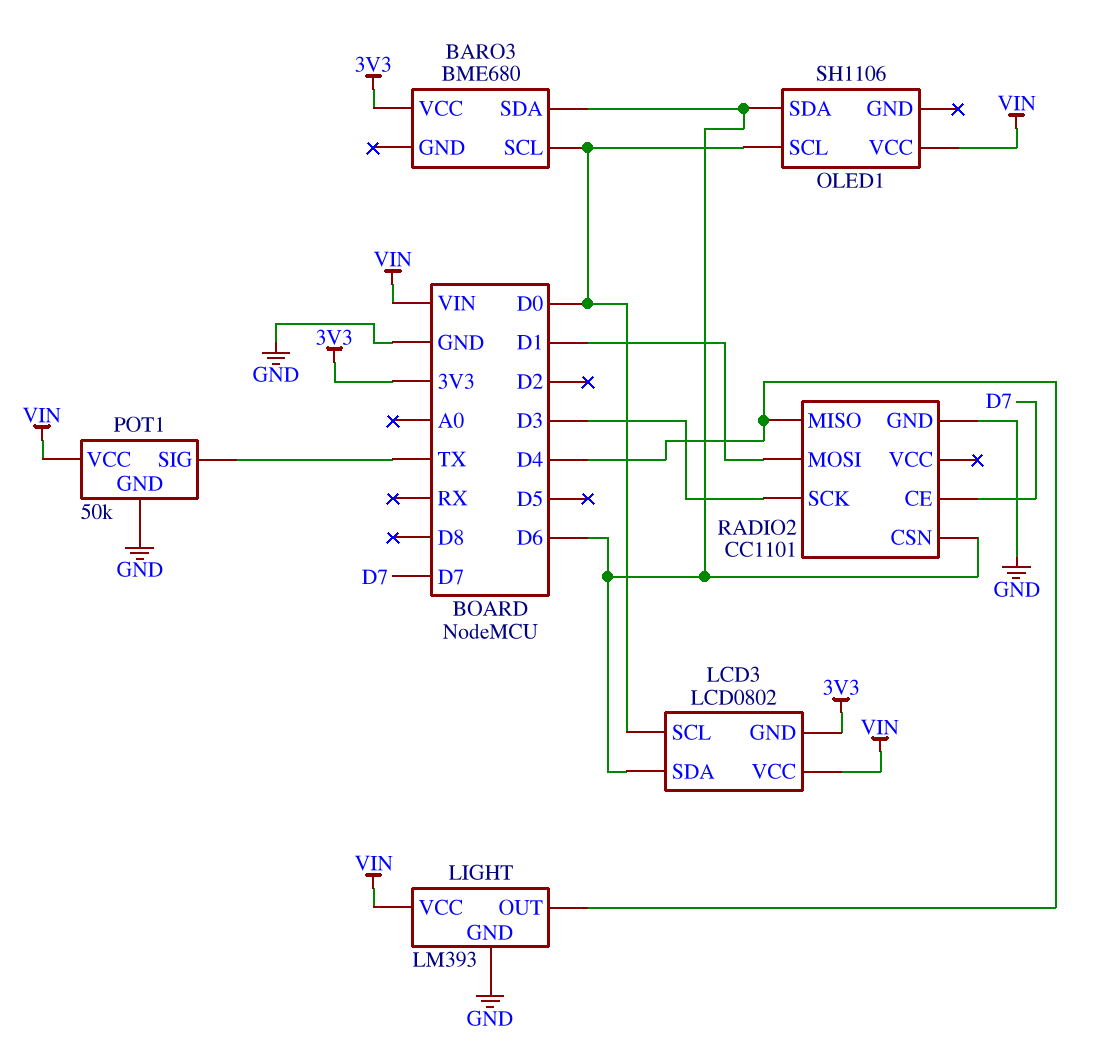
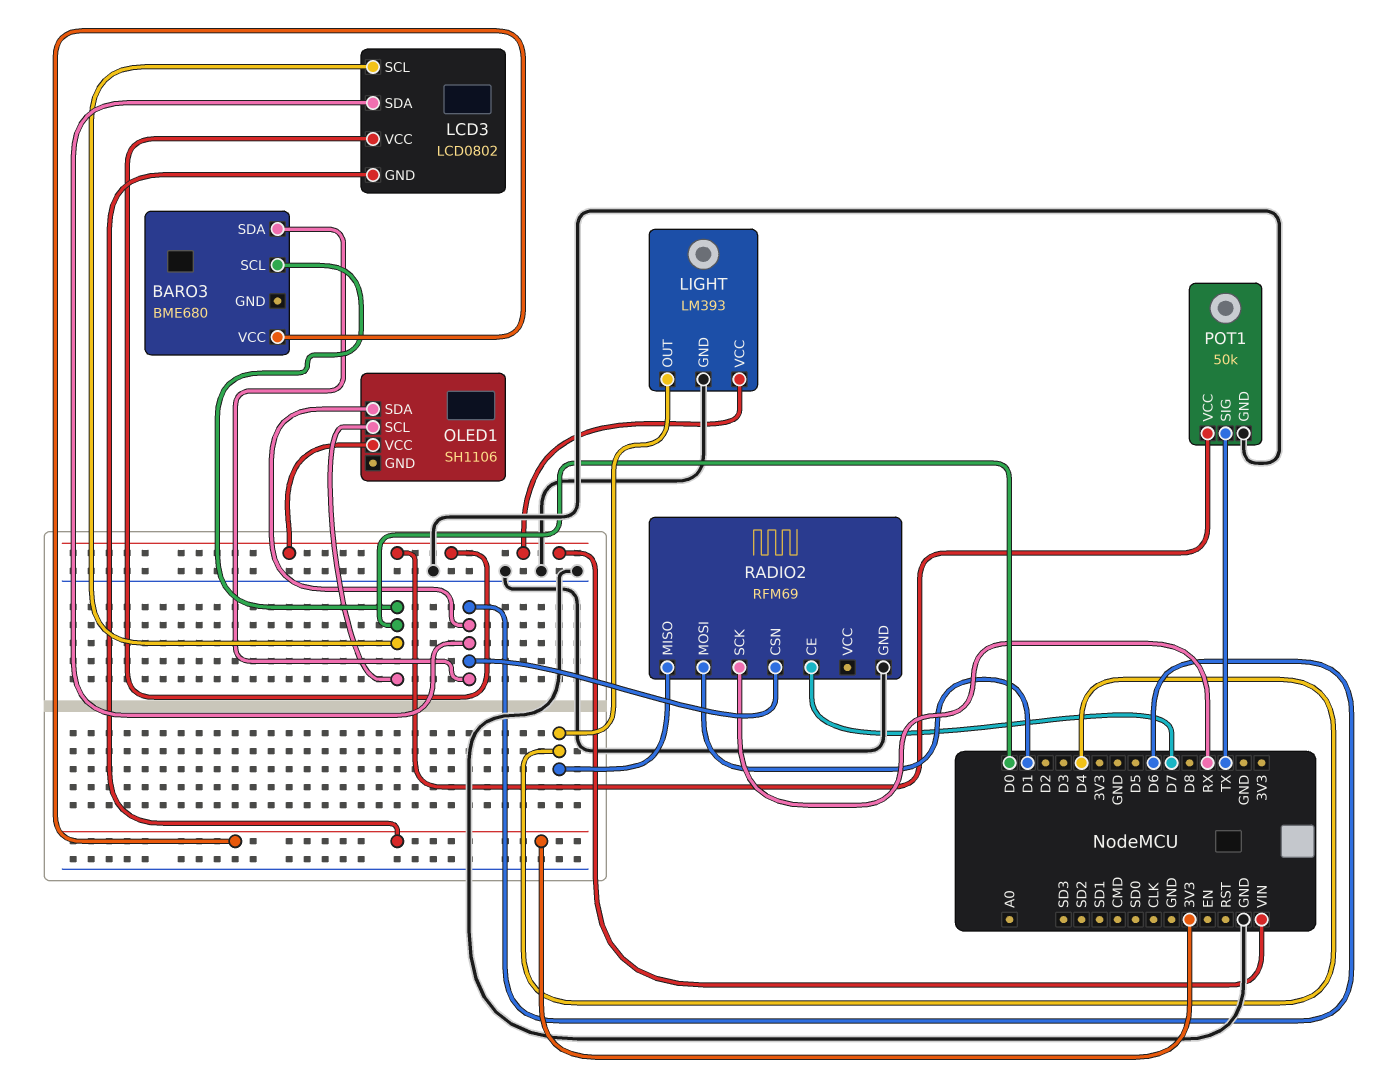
RADIO2: CC1101 -> RFM69
RADIO2 pin SCK: D3 -> RX

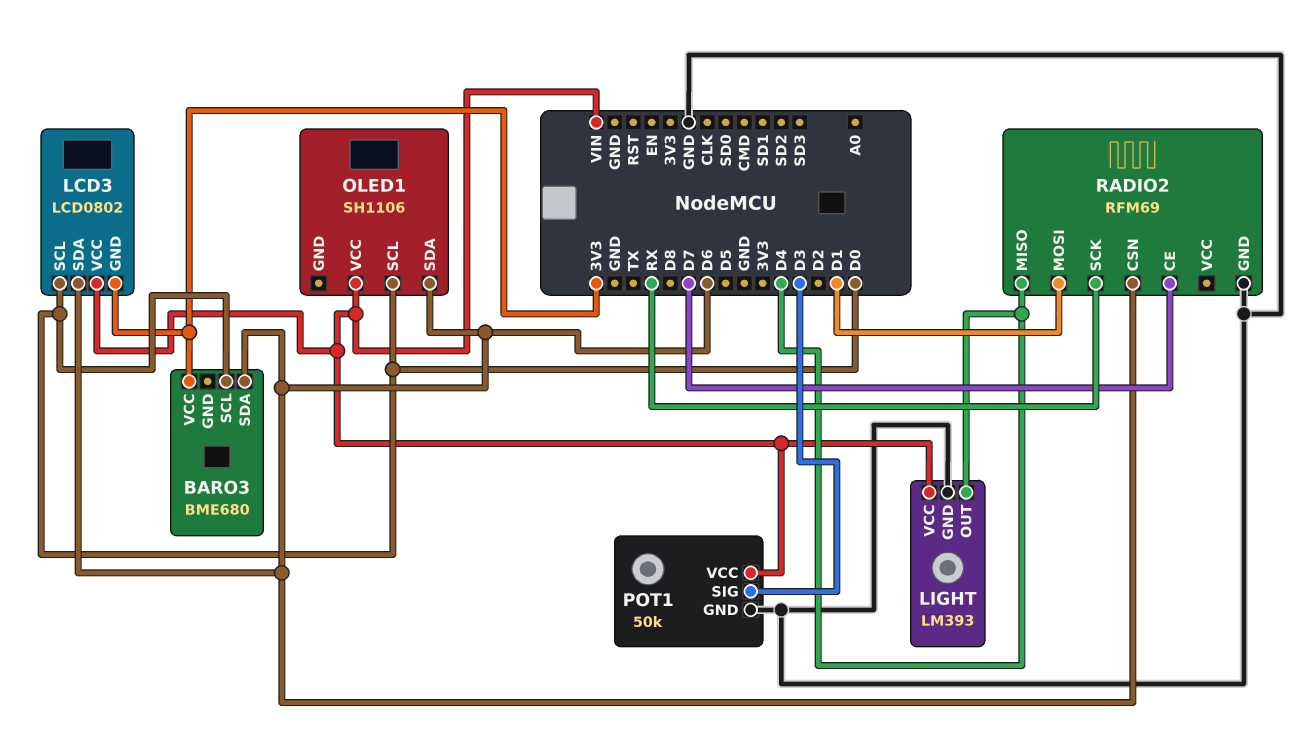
POT1 pin SIG: TX -> D3

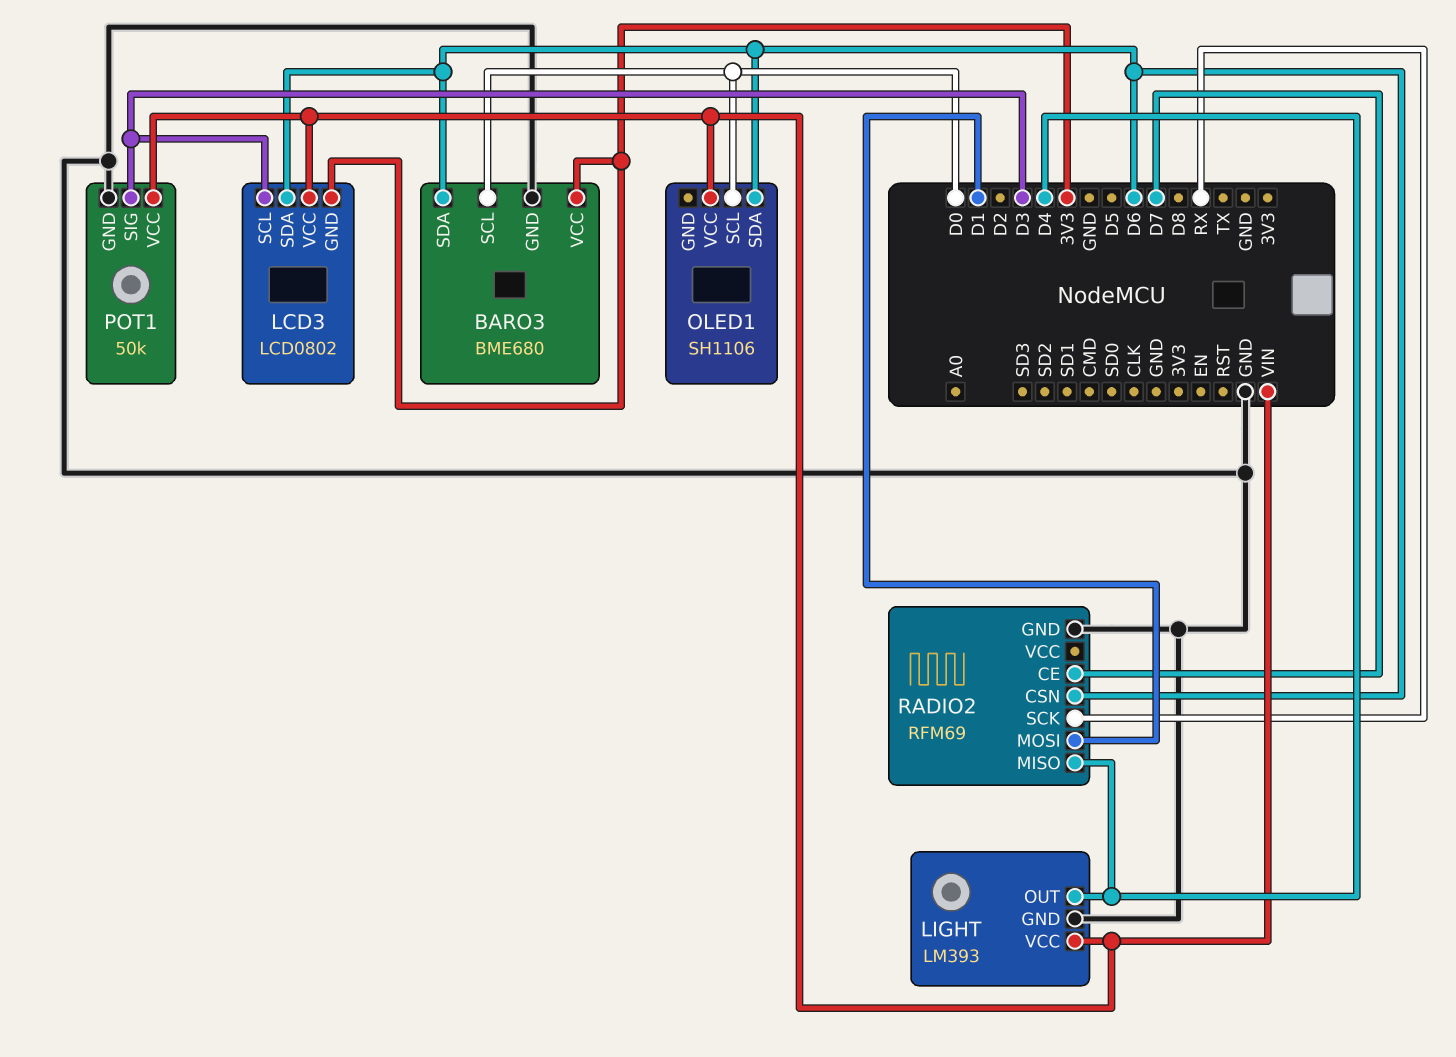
BARO3 pin GND: none -> GND
LCD3 pin SCL: D0 -> D3

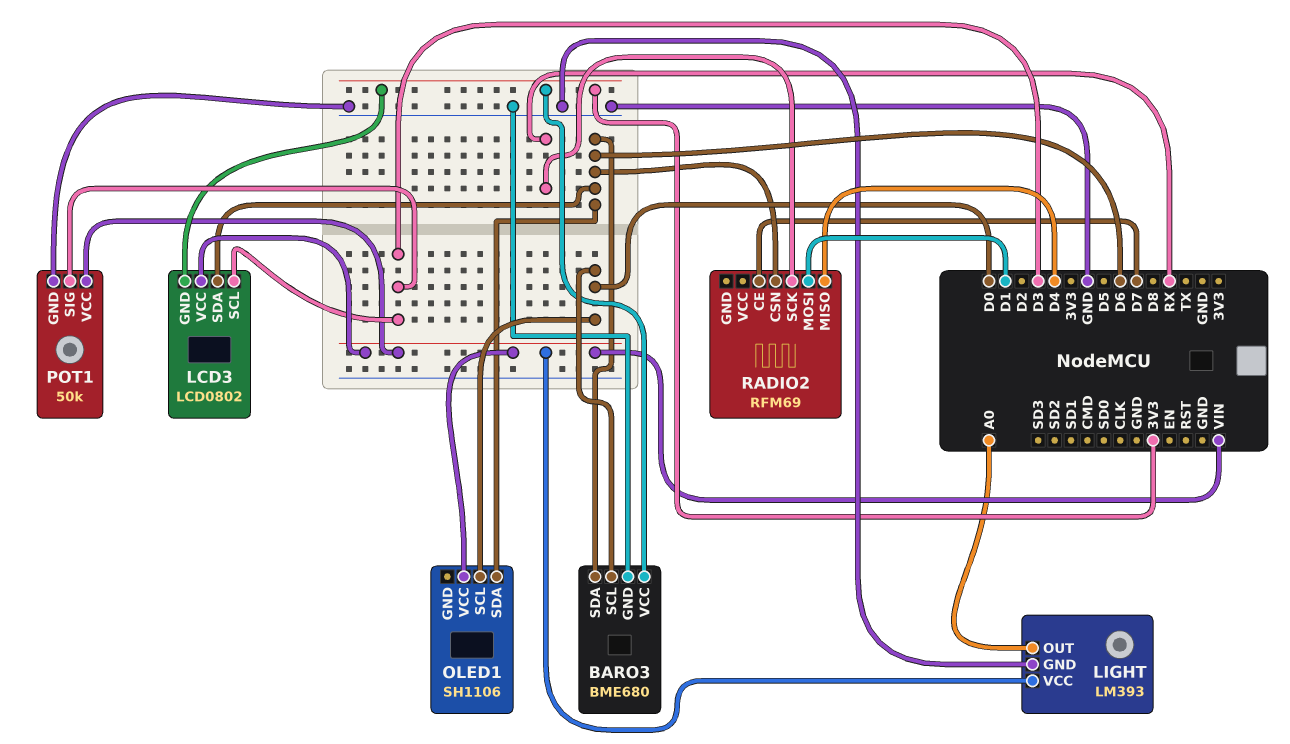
LIGHT pin OUT: D4 -> A0
RADIO2 pin GND: GND -> none

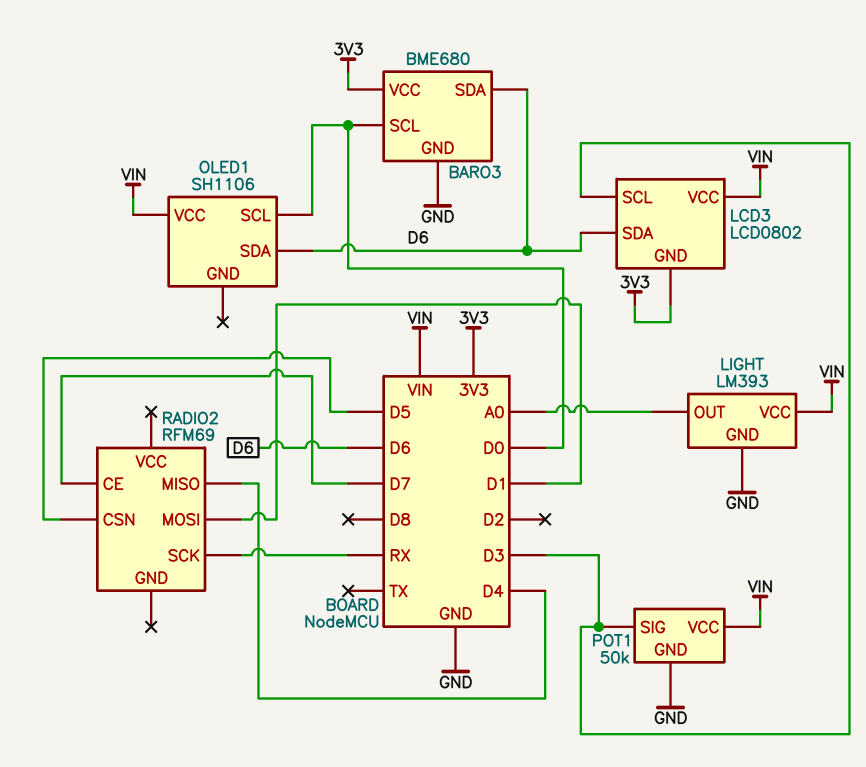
RADIO2 pin CSN: D6 -> D5

